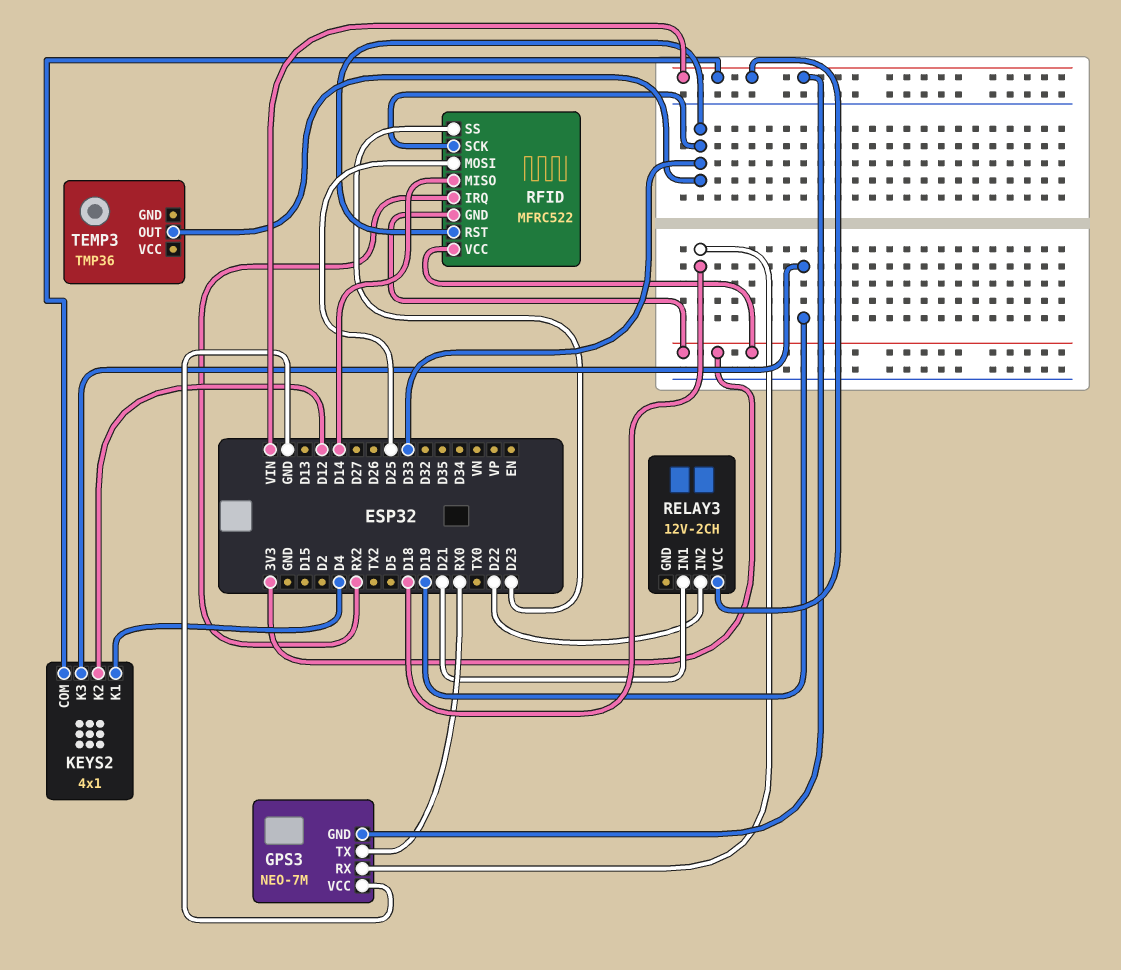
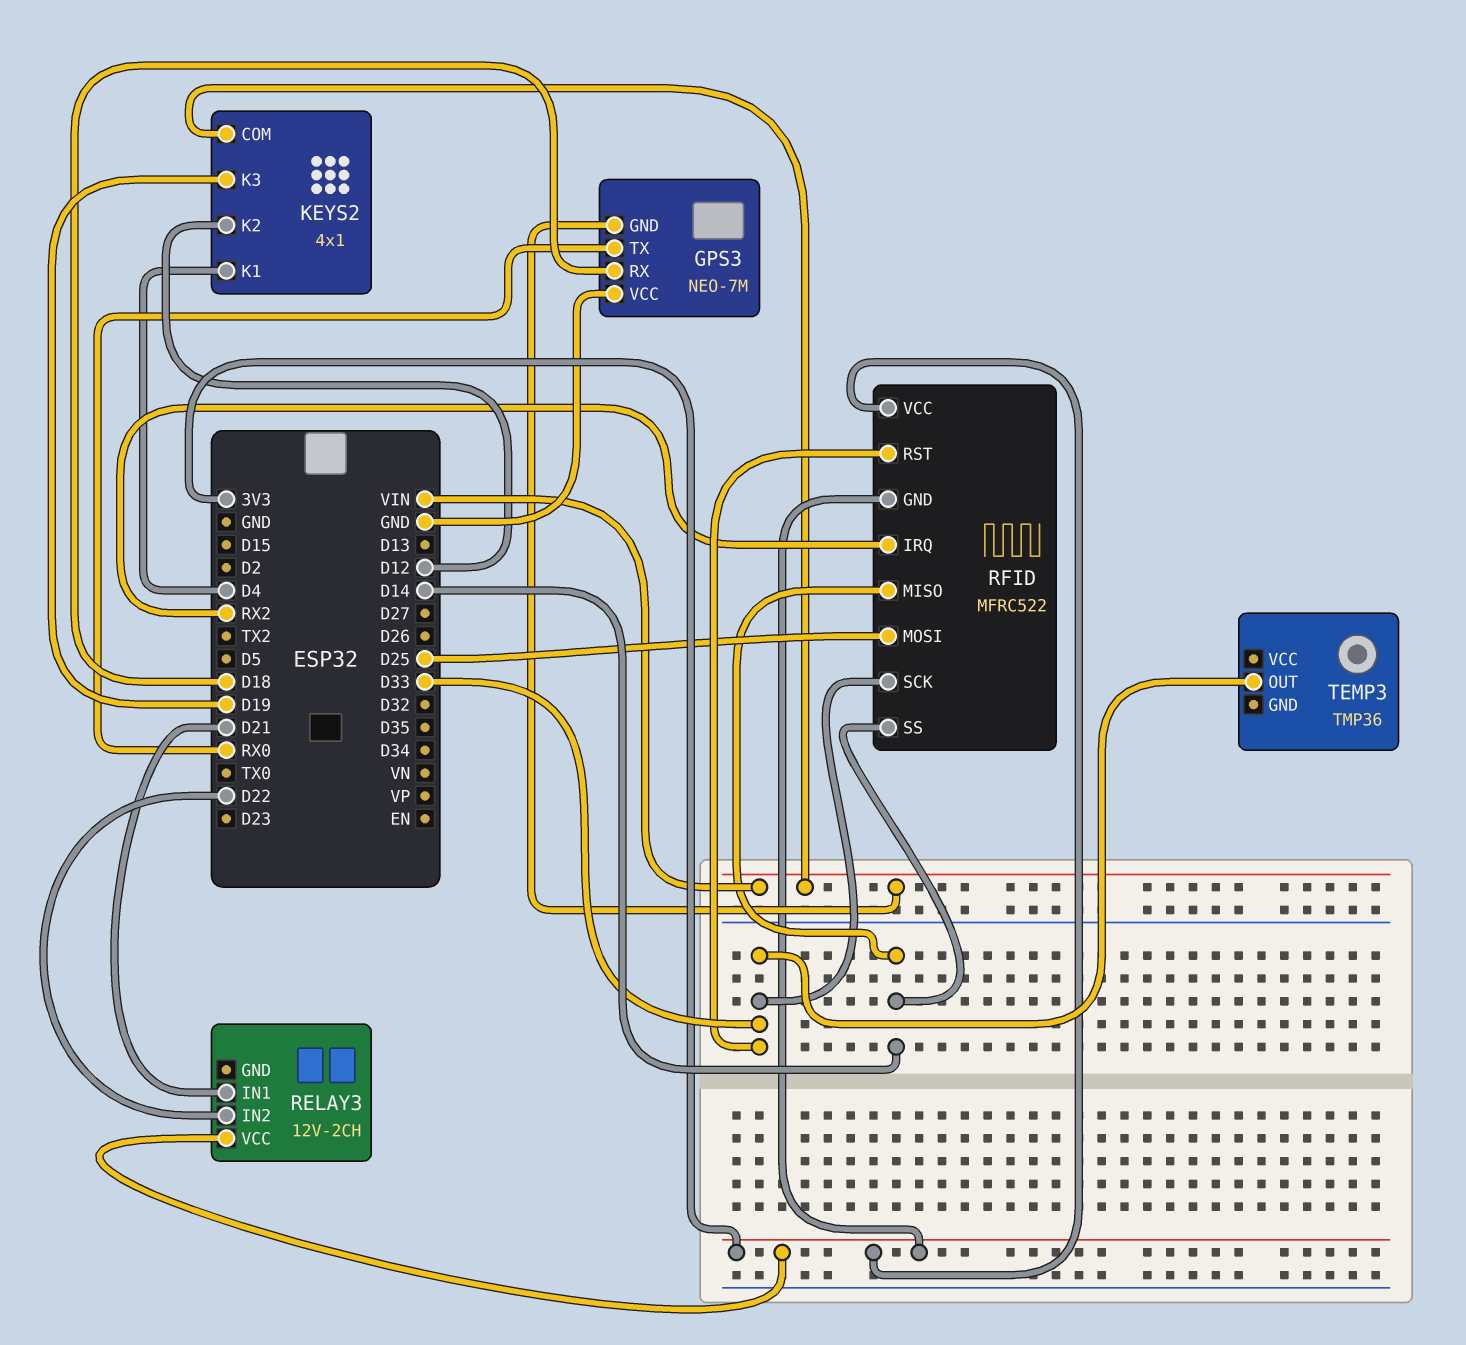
RELAY3 pin VCC: VIN -> 3V3
RFID pin SS: D23 -> D14

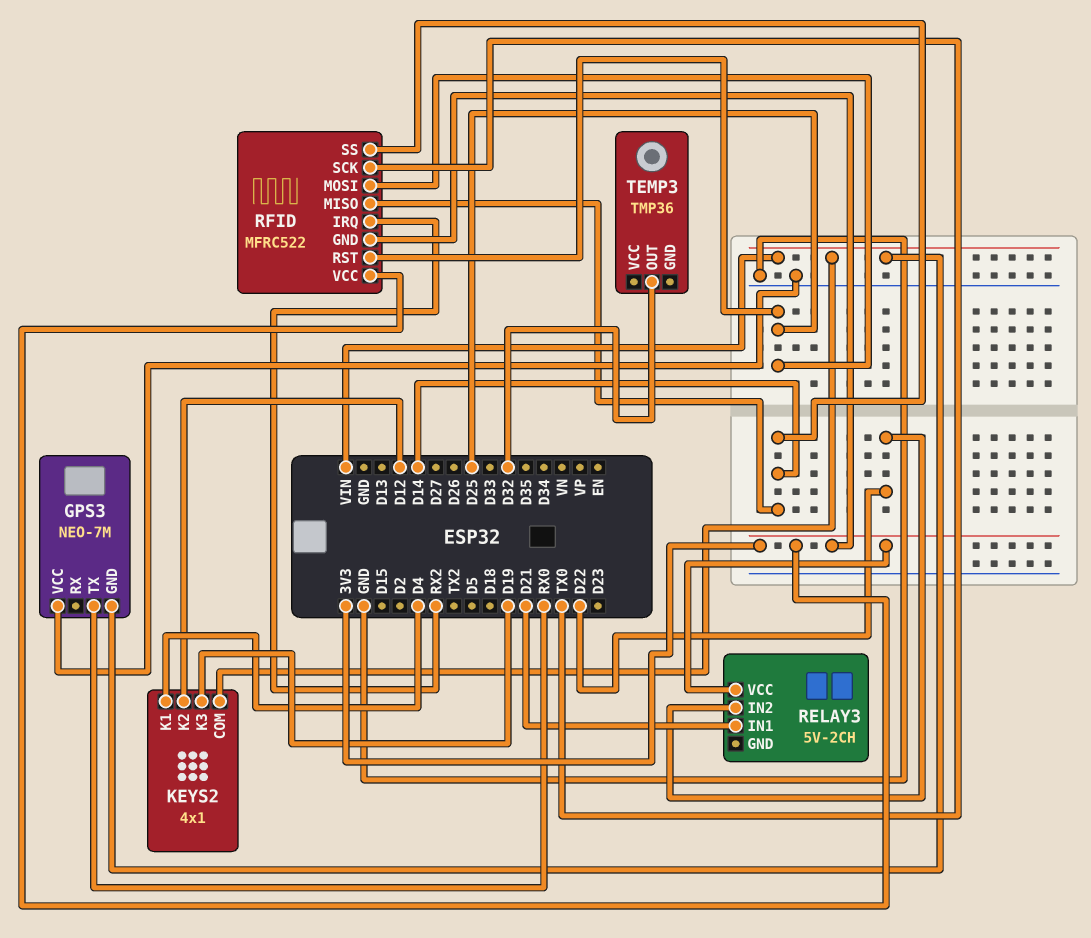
GPS3 pin RX: D18 -> none
RELAY3: 12V-2CH -> 5V-2CH
RFID pin RST: D33 -> D25
RFID pin SCK: D33 -> TX0
TEMP3 pin OUT: D33 -> D32

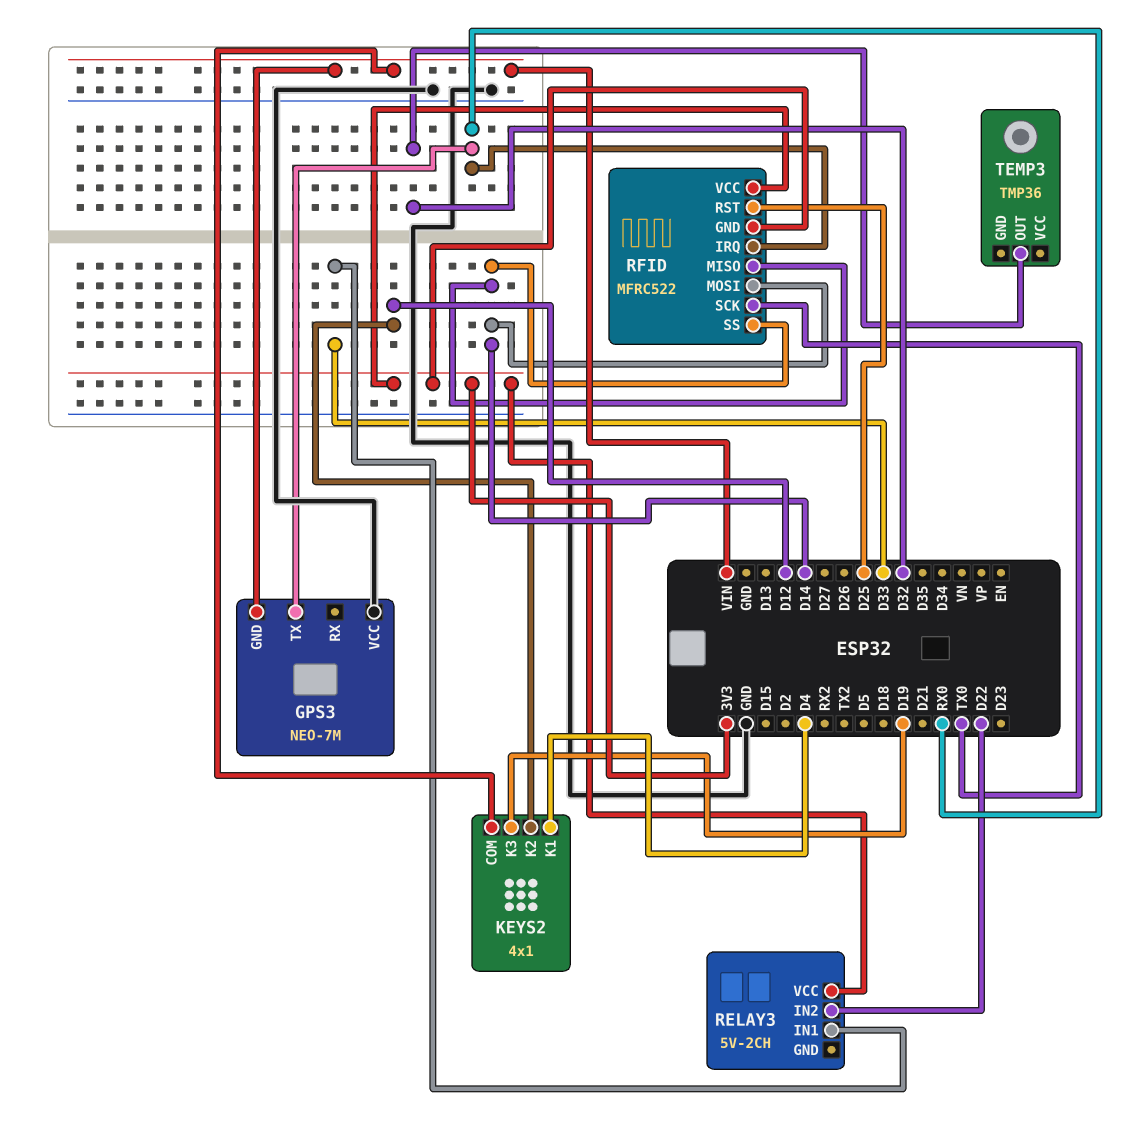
RELAY3 pin IN1: D21 -> D33
RFID pin IRQ: RX2 -> RX0
RFID pin MOSI: D25 -> D14

